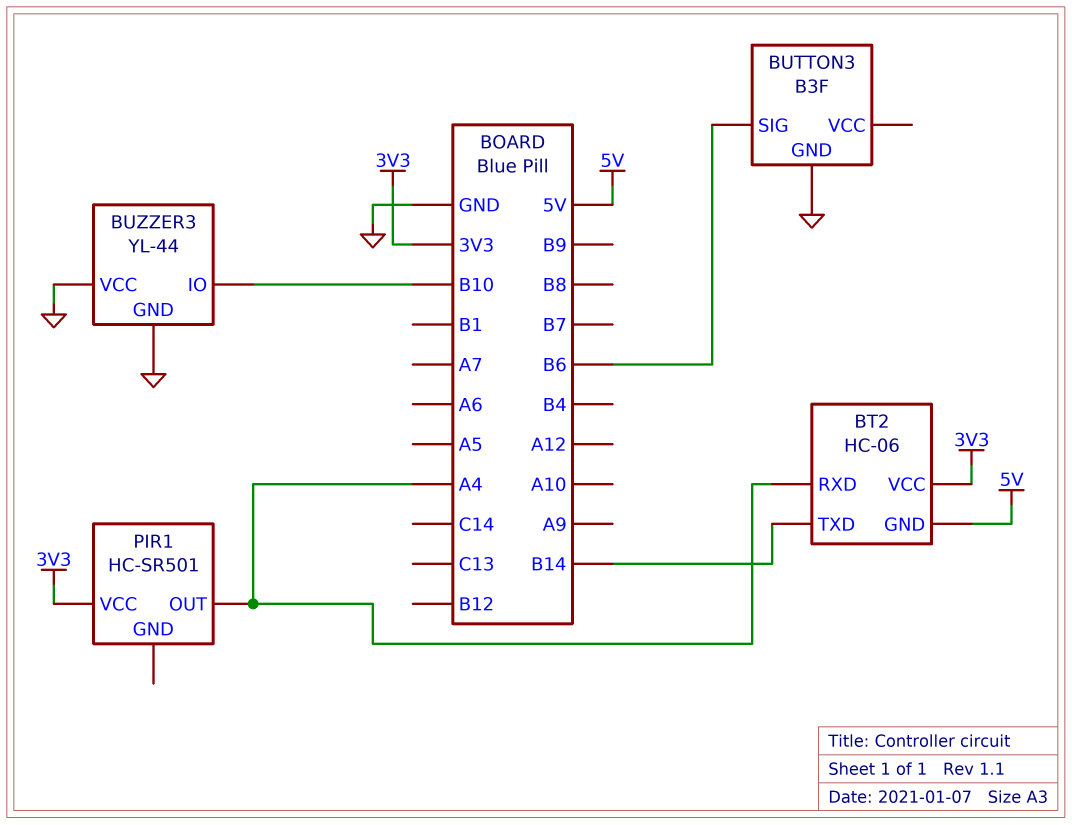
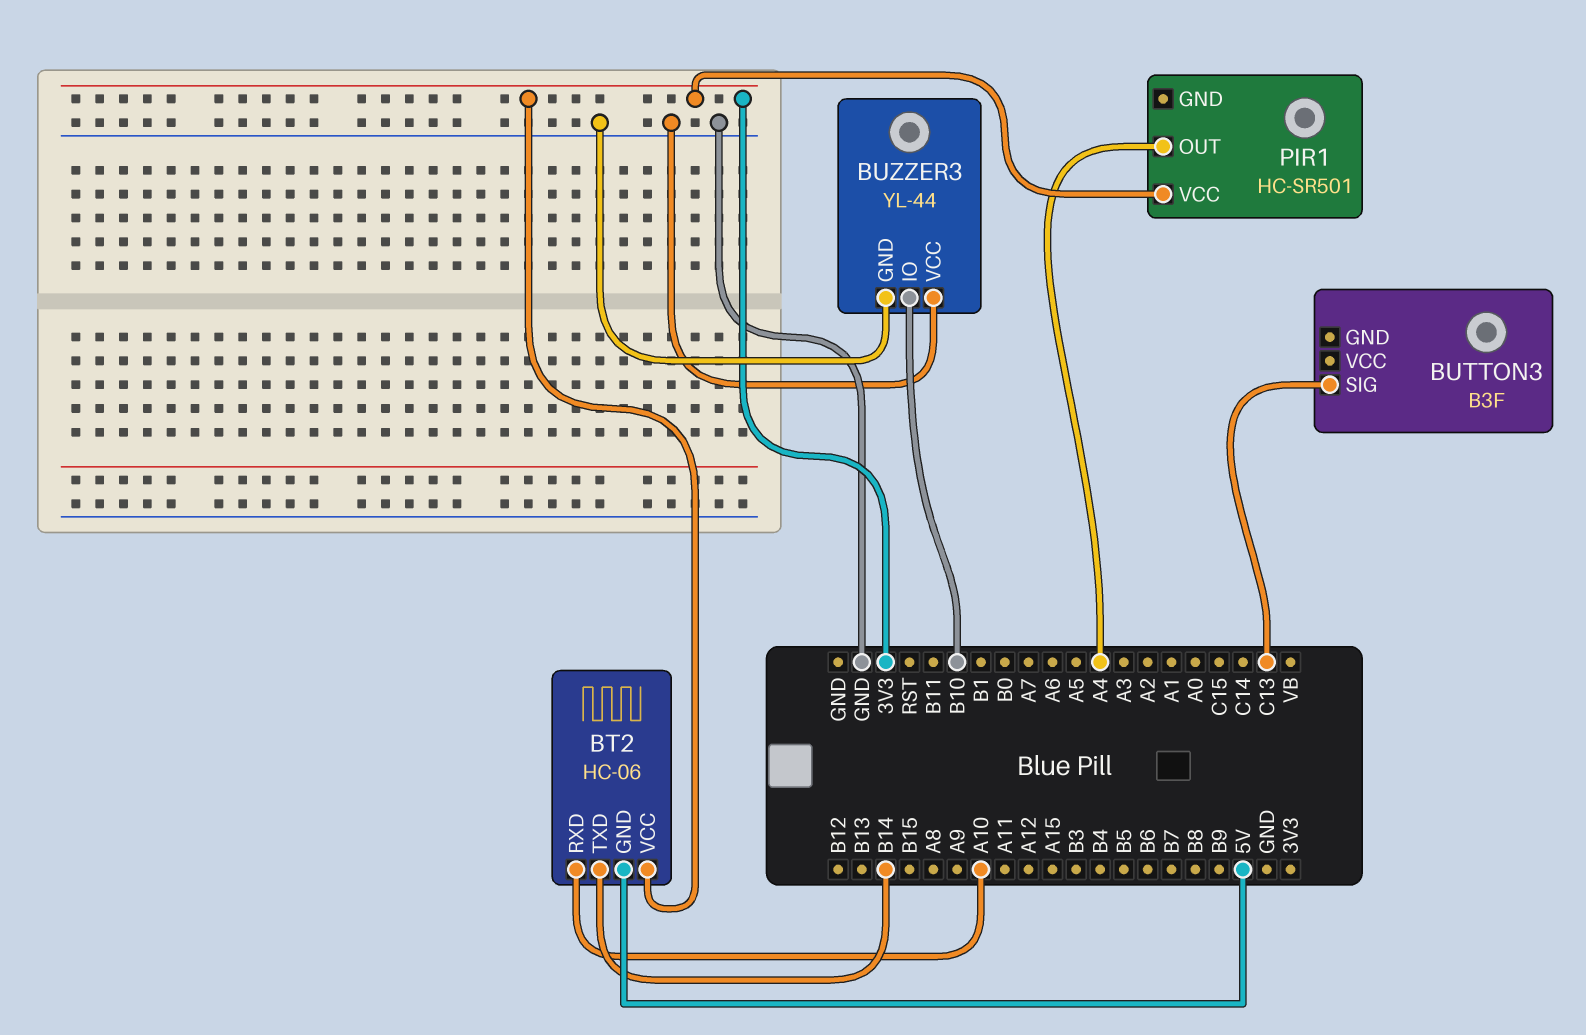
BT2 pin RXD: A4 -> A10
BUTTON3 pin GND: GND -> none
BUTTON3 pin SIG: B6 -> C13

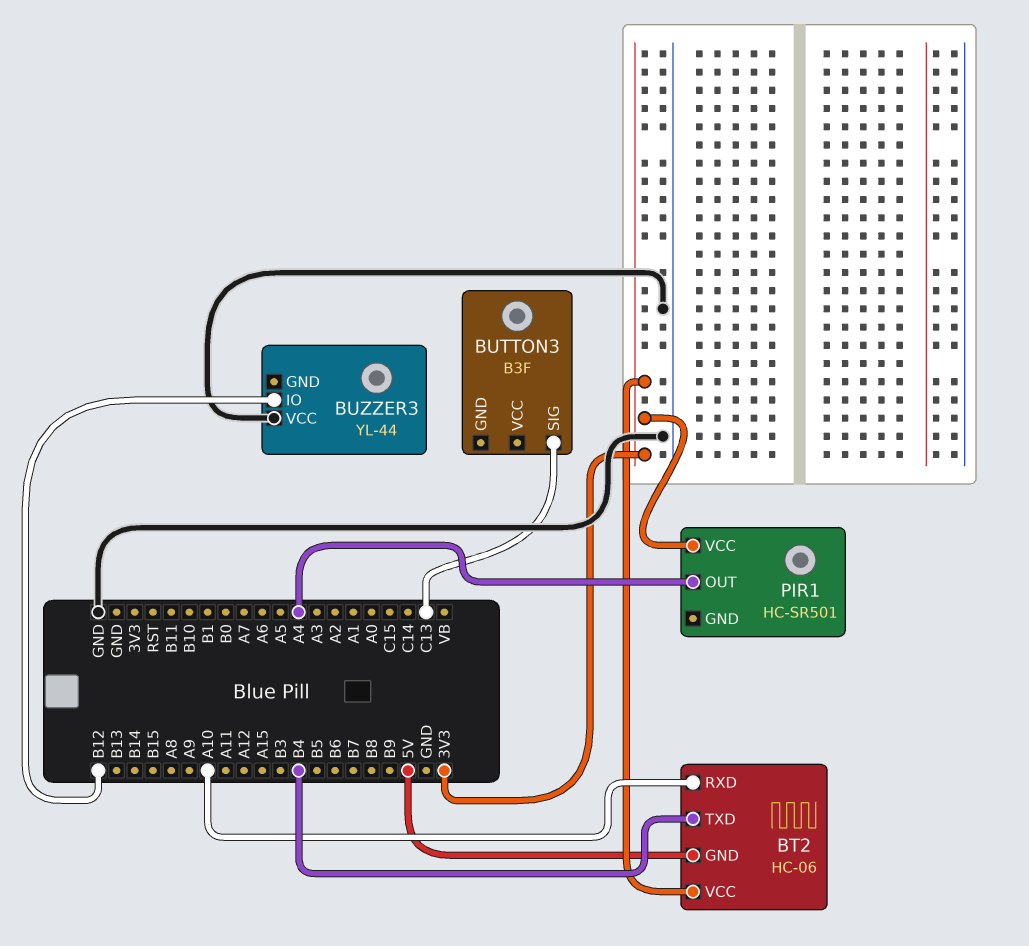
BT2 pin TXD: B14 -> B4
BUZZER3 pin GND: GND -> none
BUZZER3 pin IO: B10 -> B12

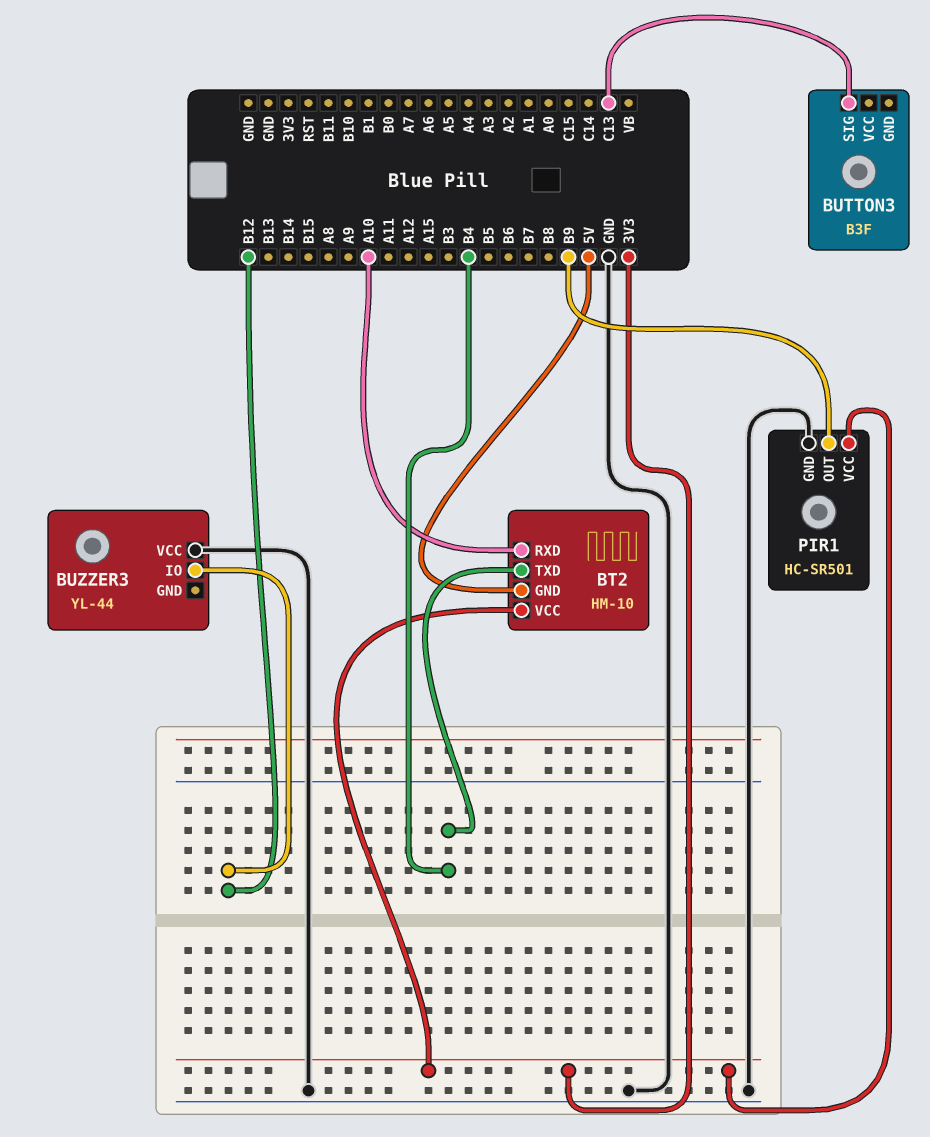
BT2: HC-06 -> HM-10
PIR1 pin GND: none -> GND
PIR1 pin OUT: A4 -> B9

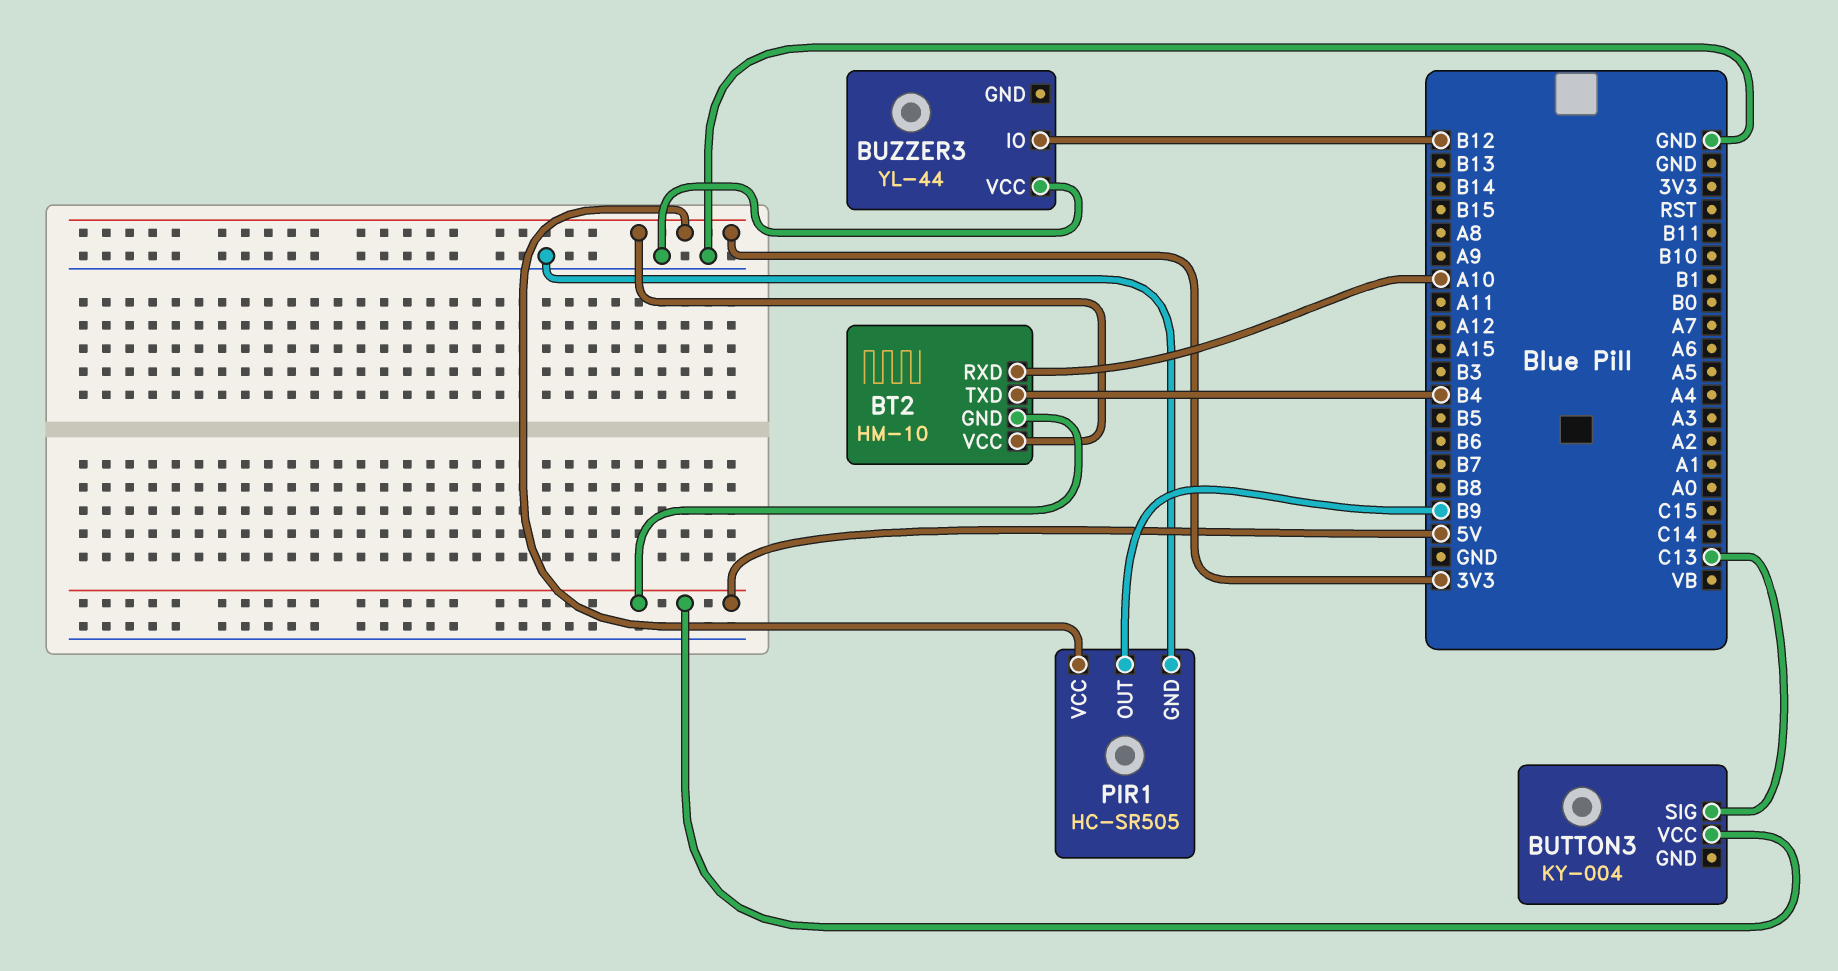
BUTTON3: B3F -> KY-004
BUTTON3 pin VCC: none -> 5V
PIR1: HC-SR501 -> HC-SR505

